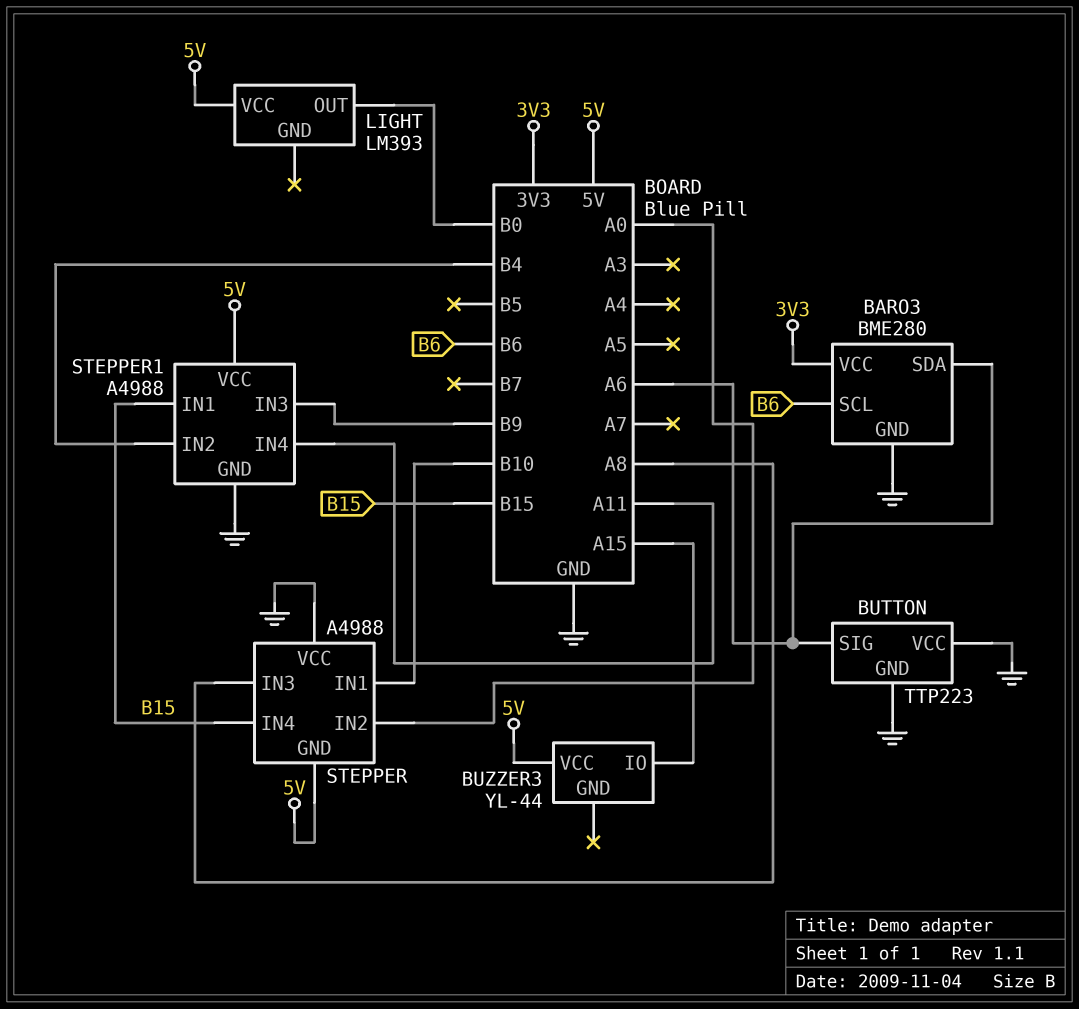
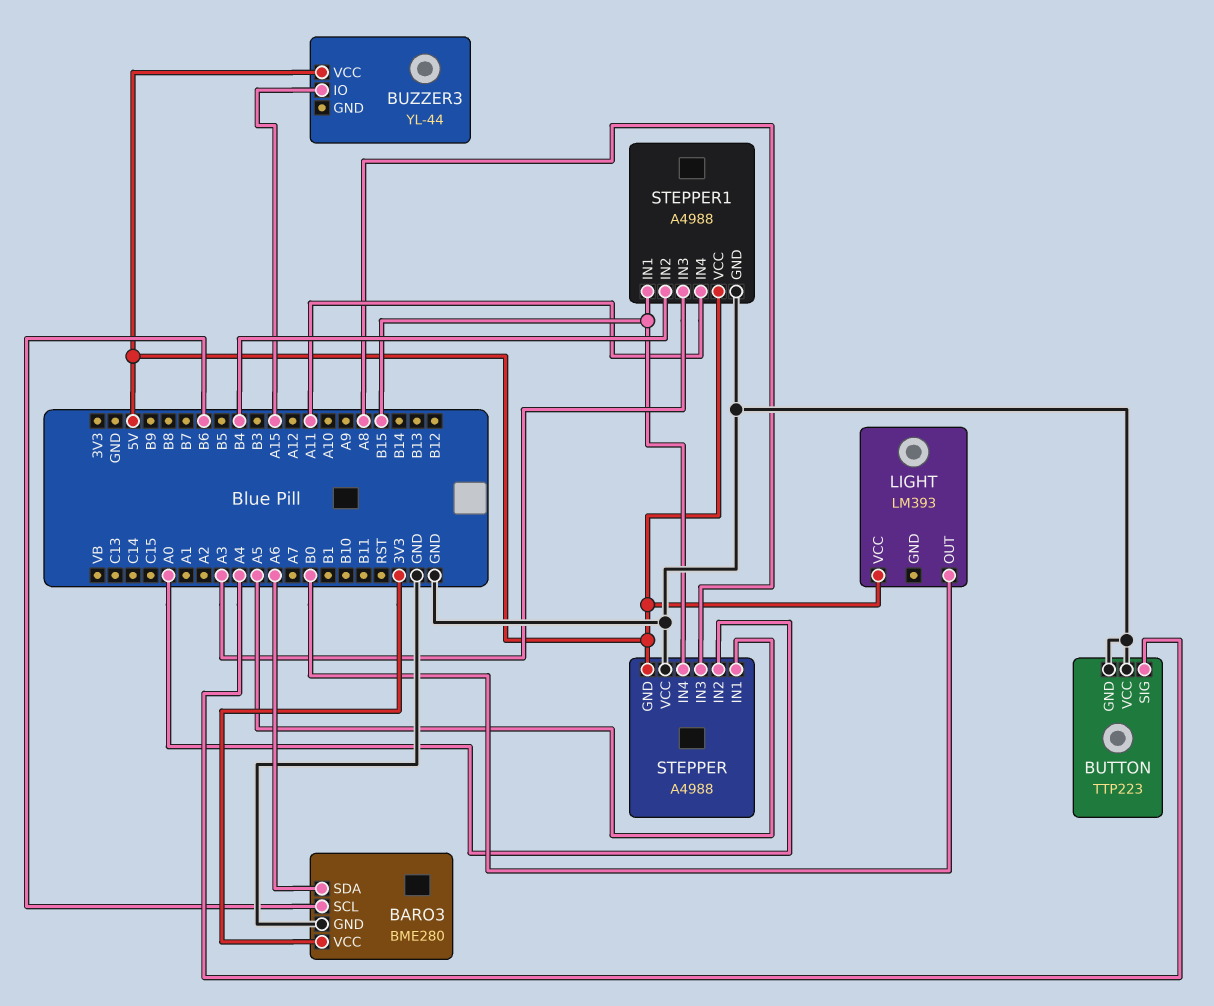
BUTTON pin SIG: A6 -> A4
STEPPER pin IN1: B10 -> A5
STEPPER1 pin IN3: B9 -> A3

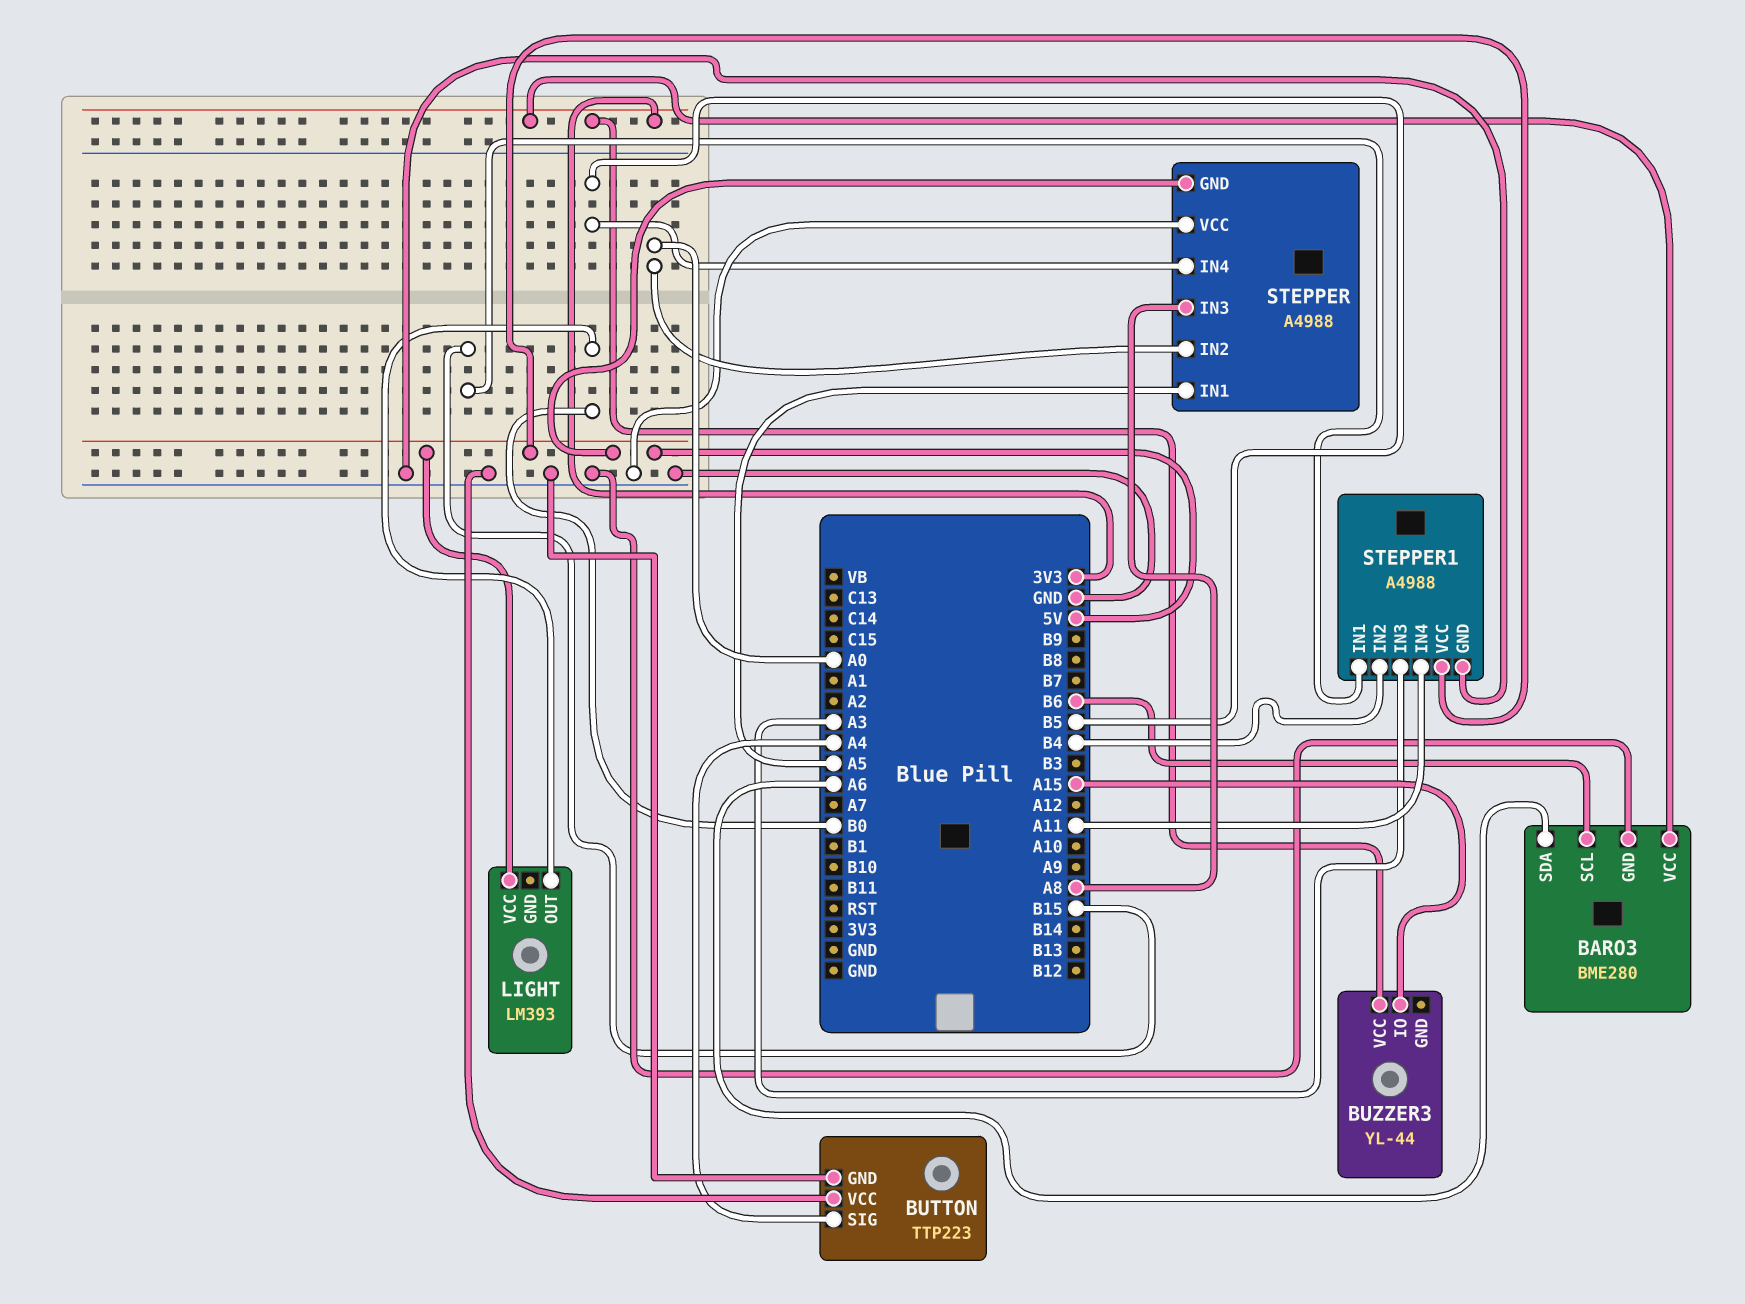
BUZZER3 pin VCC: 5V -> 3V3
STEPPER pin IN4: B15 -> B5

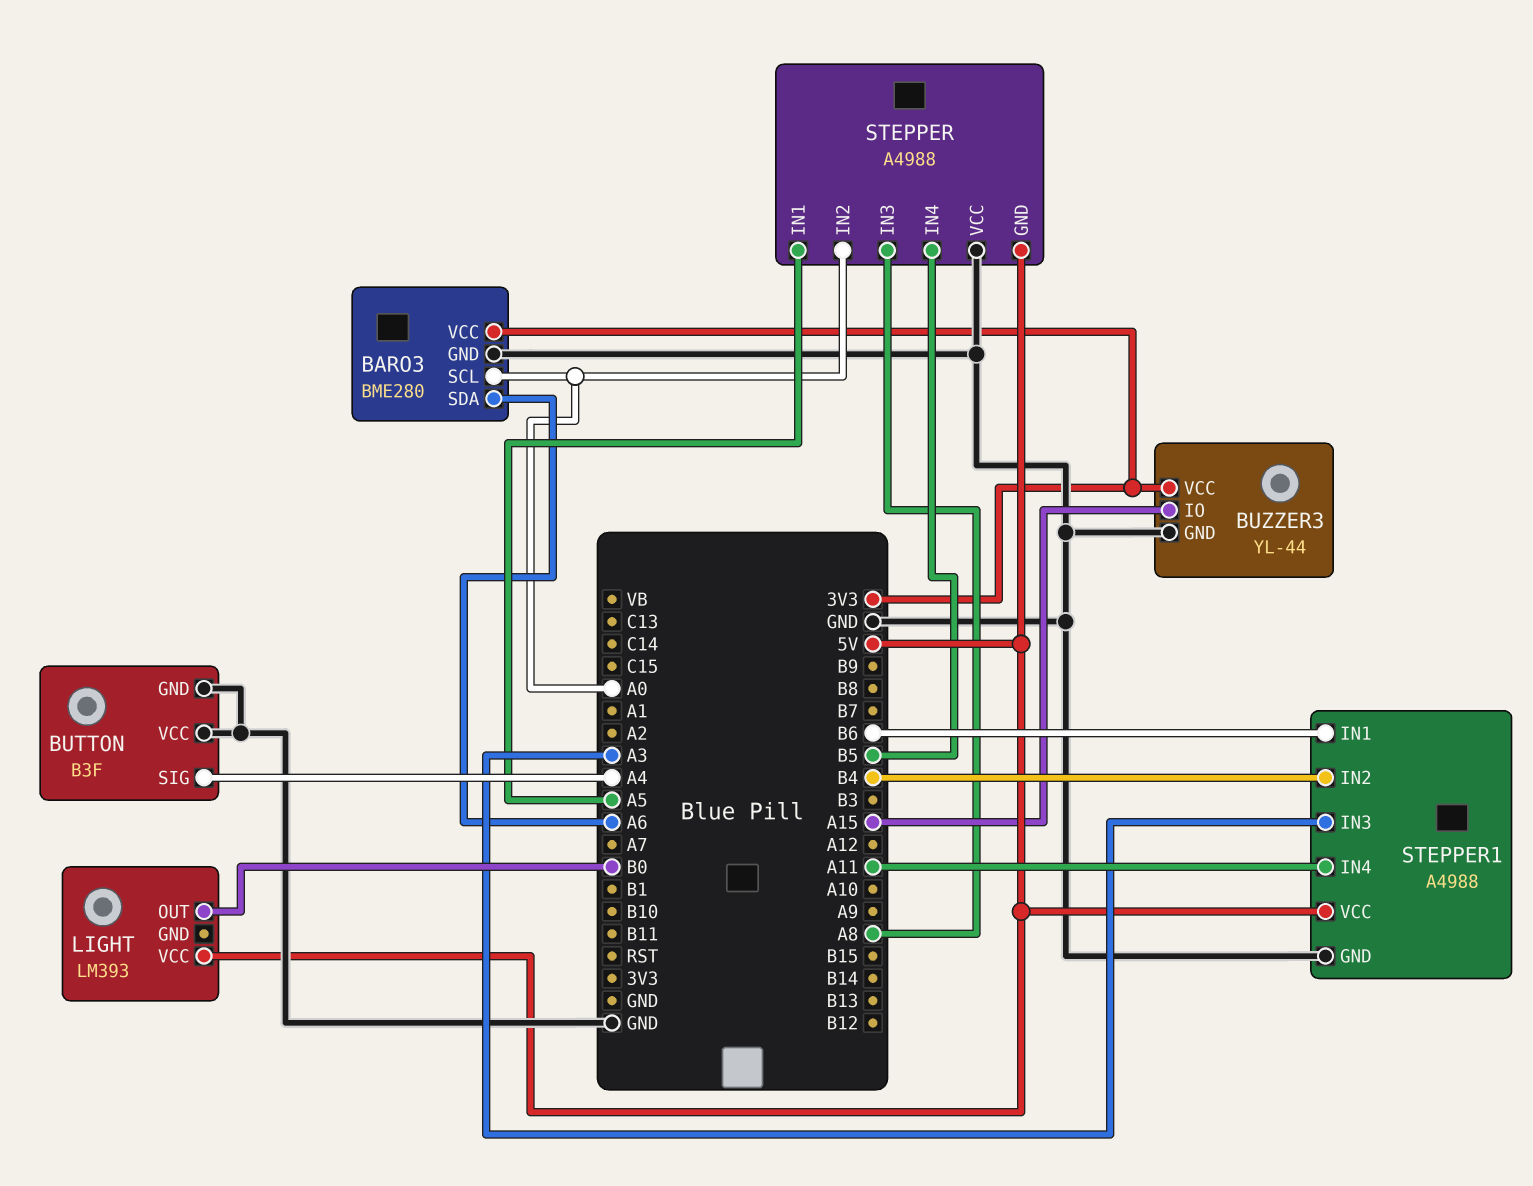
BARO3 pin SCL: B6 -> A0
BUTTON: TTP223 -> B3F
BUZZER3 pin GND: none -> GND
STEPPER1 pin IN1: B15 -> B6

